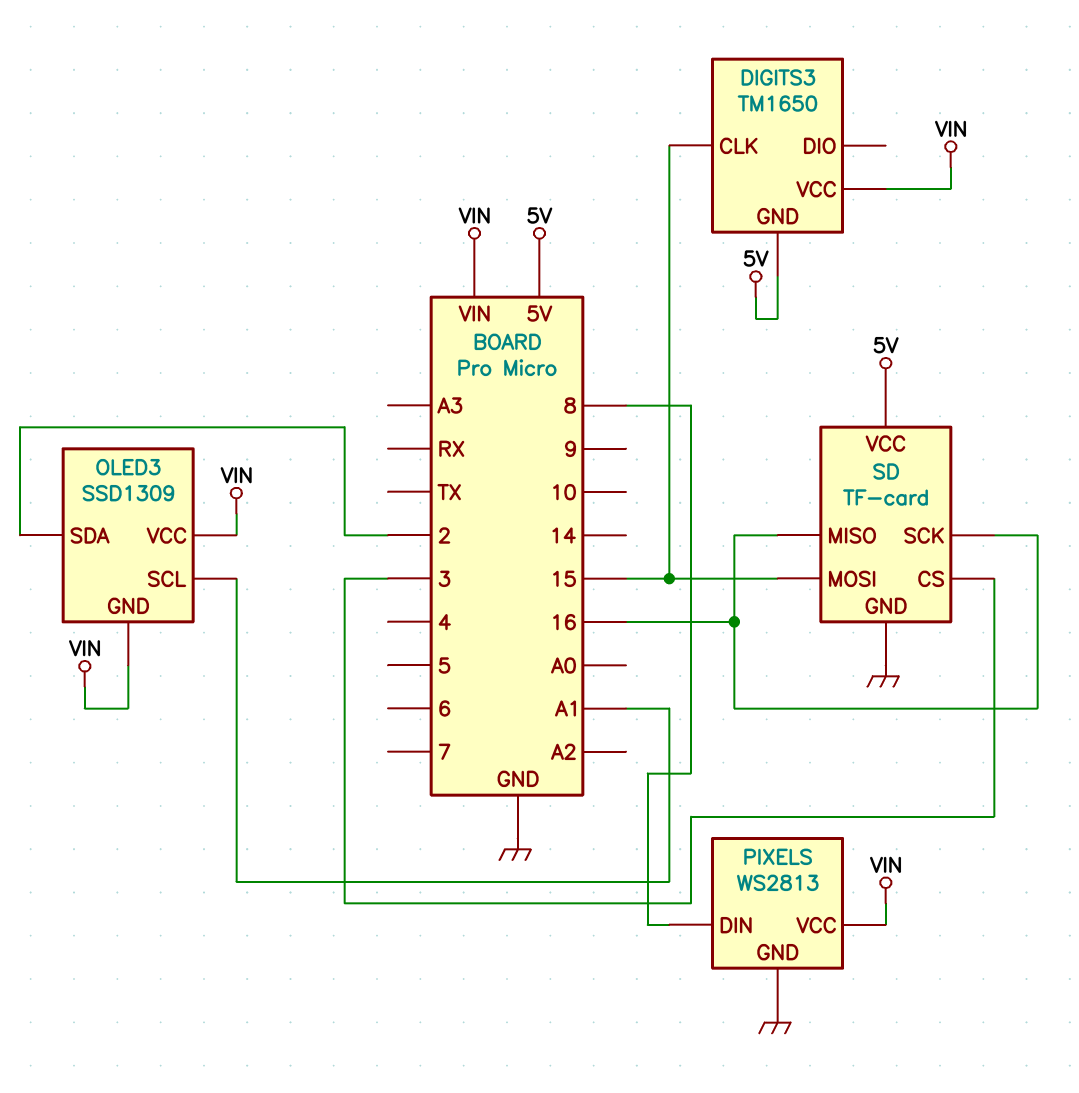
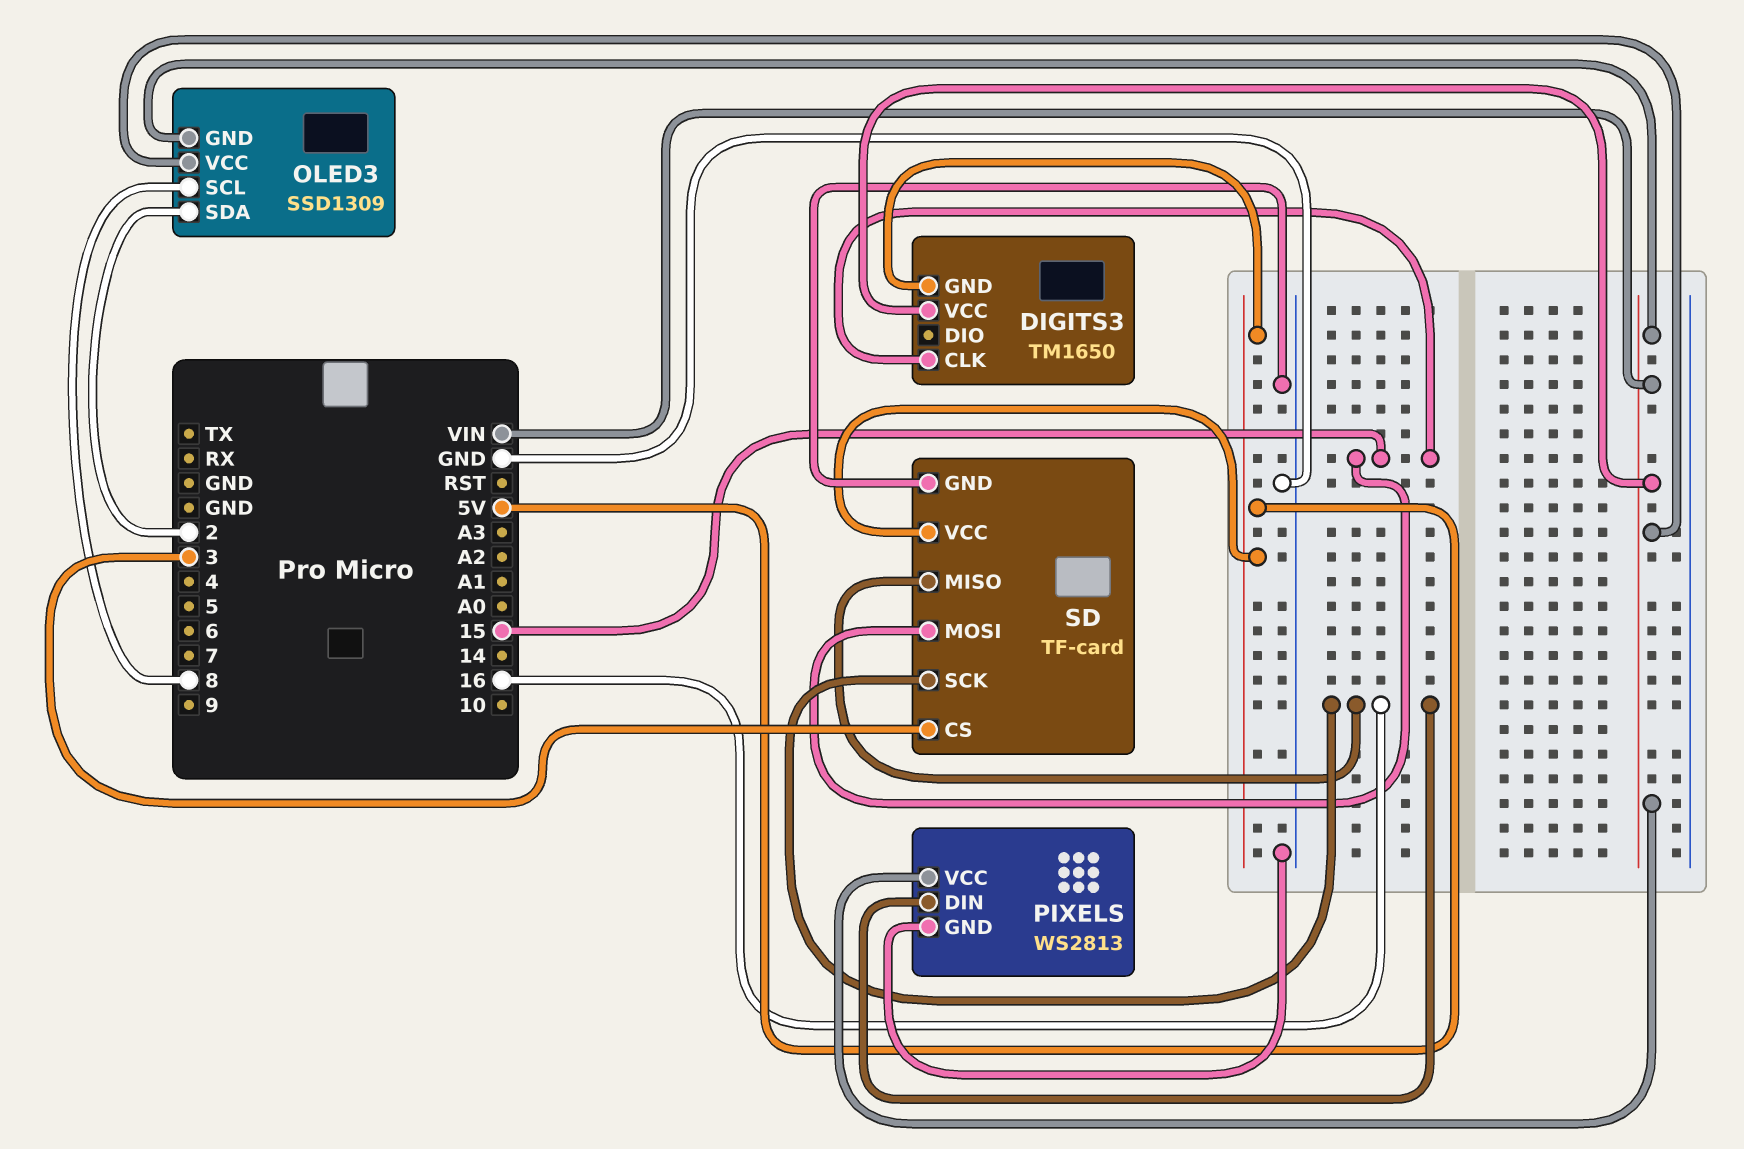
OLED3 pin SCL: A1 -> 8
PIXELS pin DIN: 8 -> 16

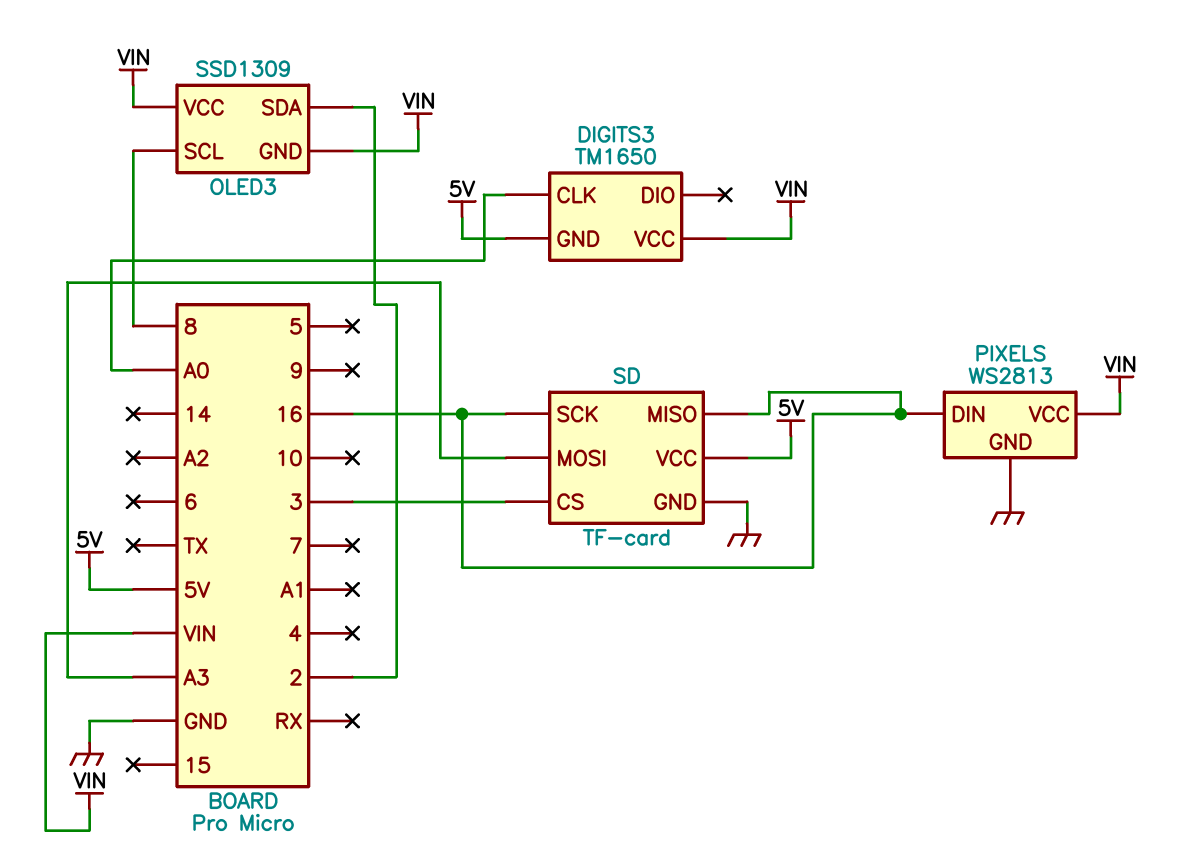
DIGITS3 pin CLK: 15 -> A0
SD pin MOSI: 15 -> A3

